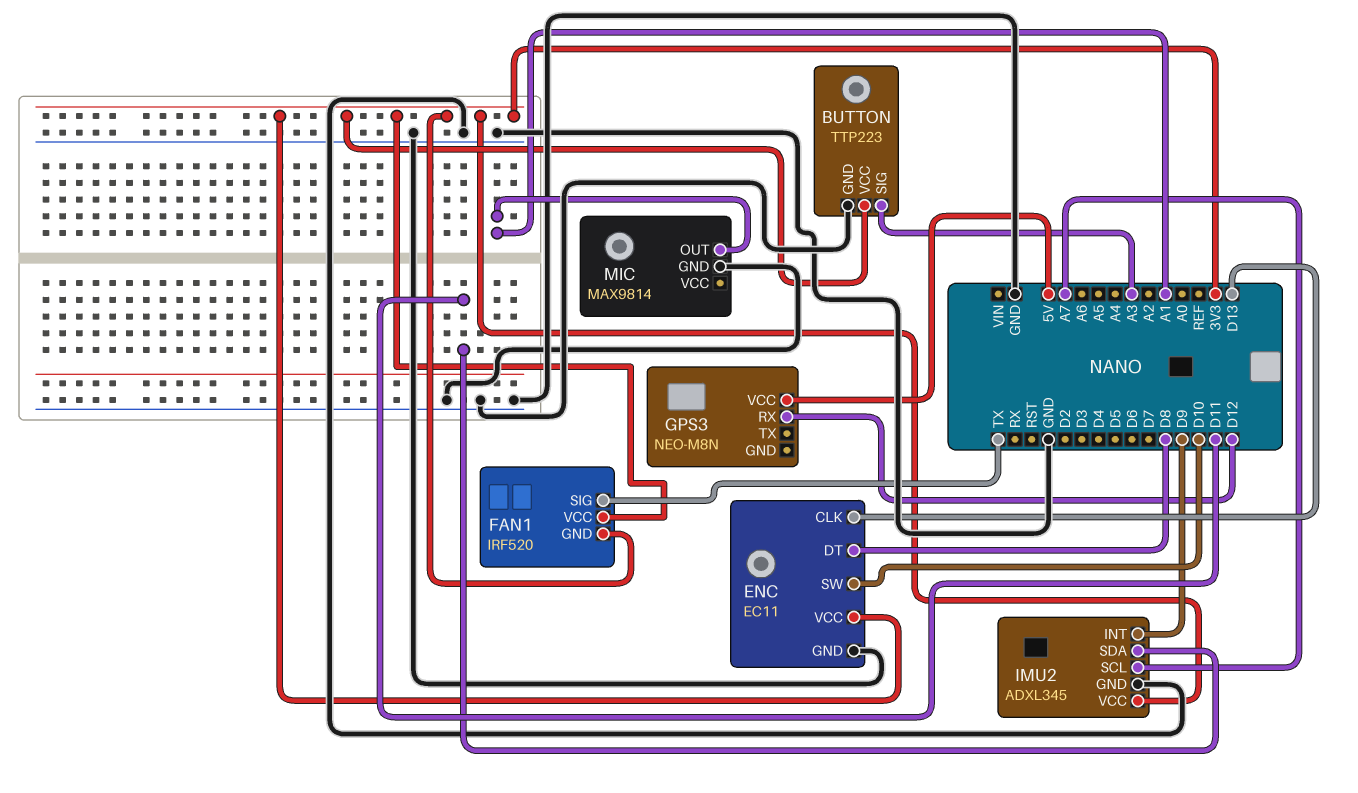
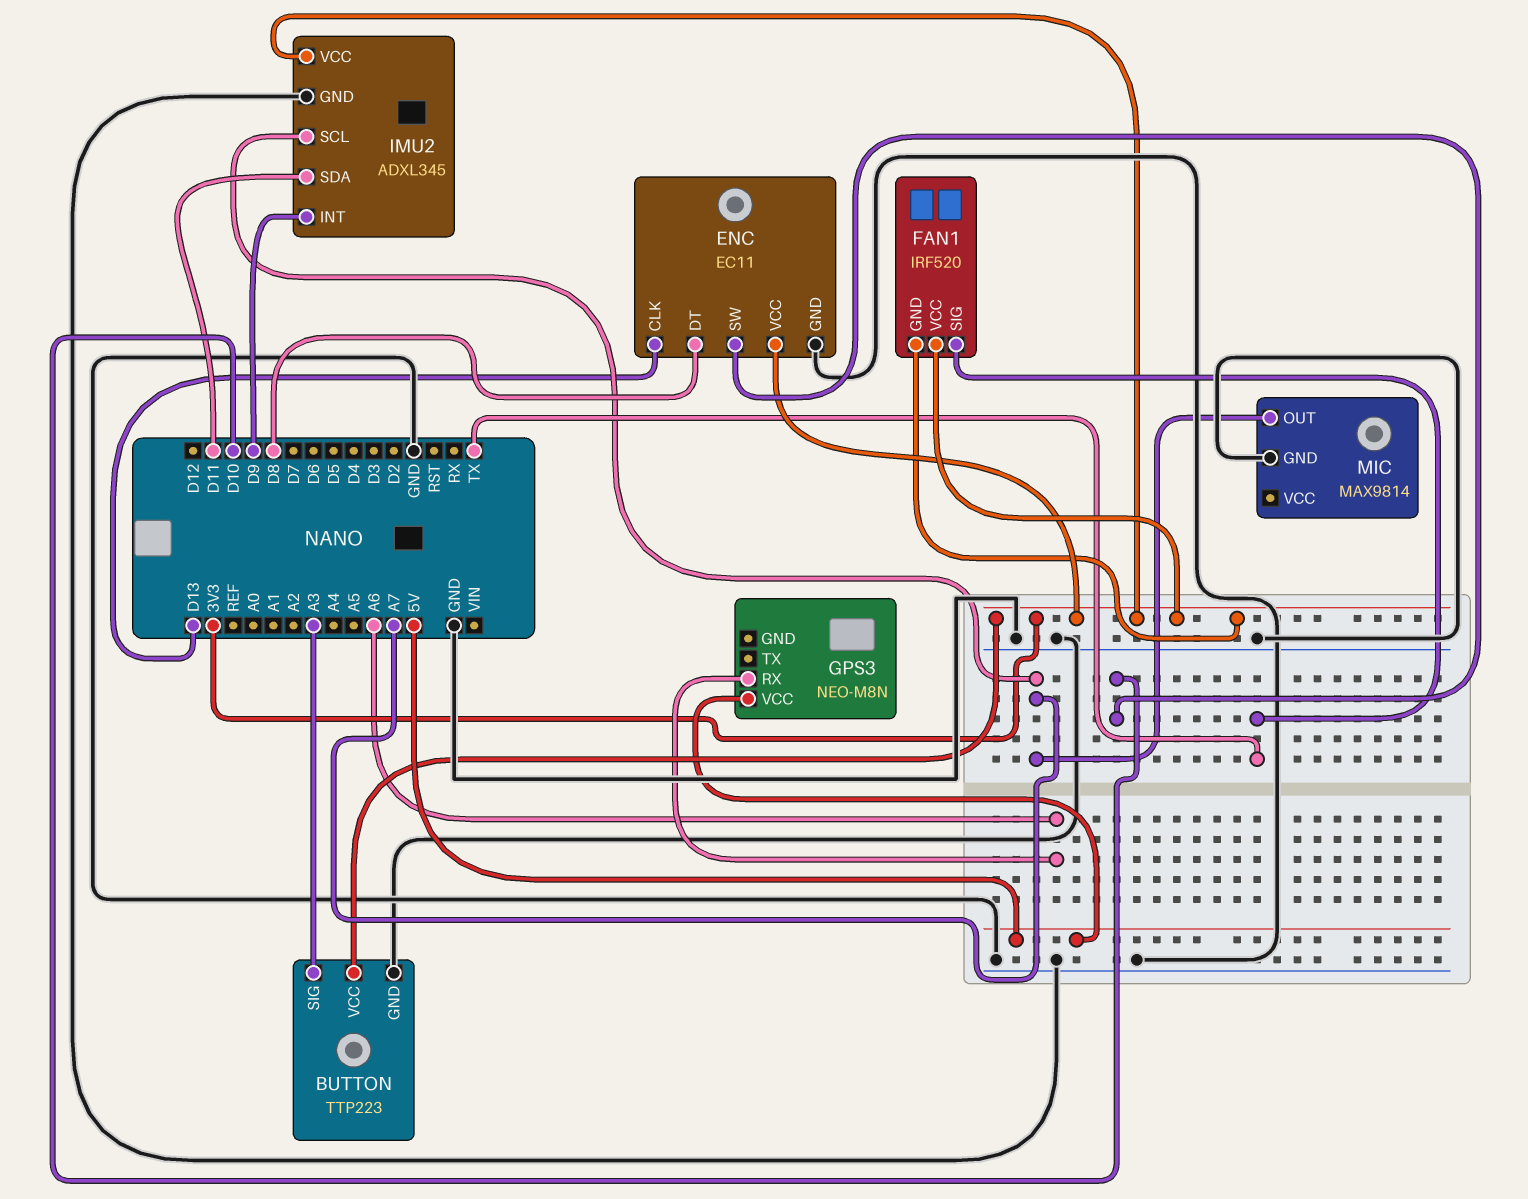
GPS3 pin RX: D12 -> A6
MIC pin OUT: A1 -> A7

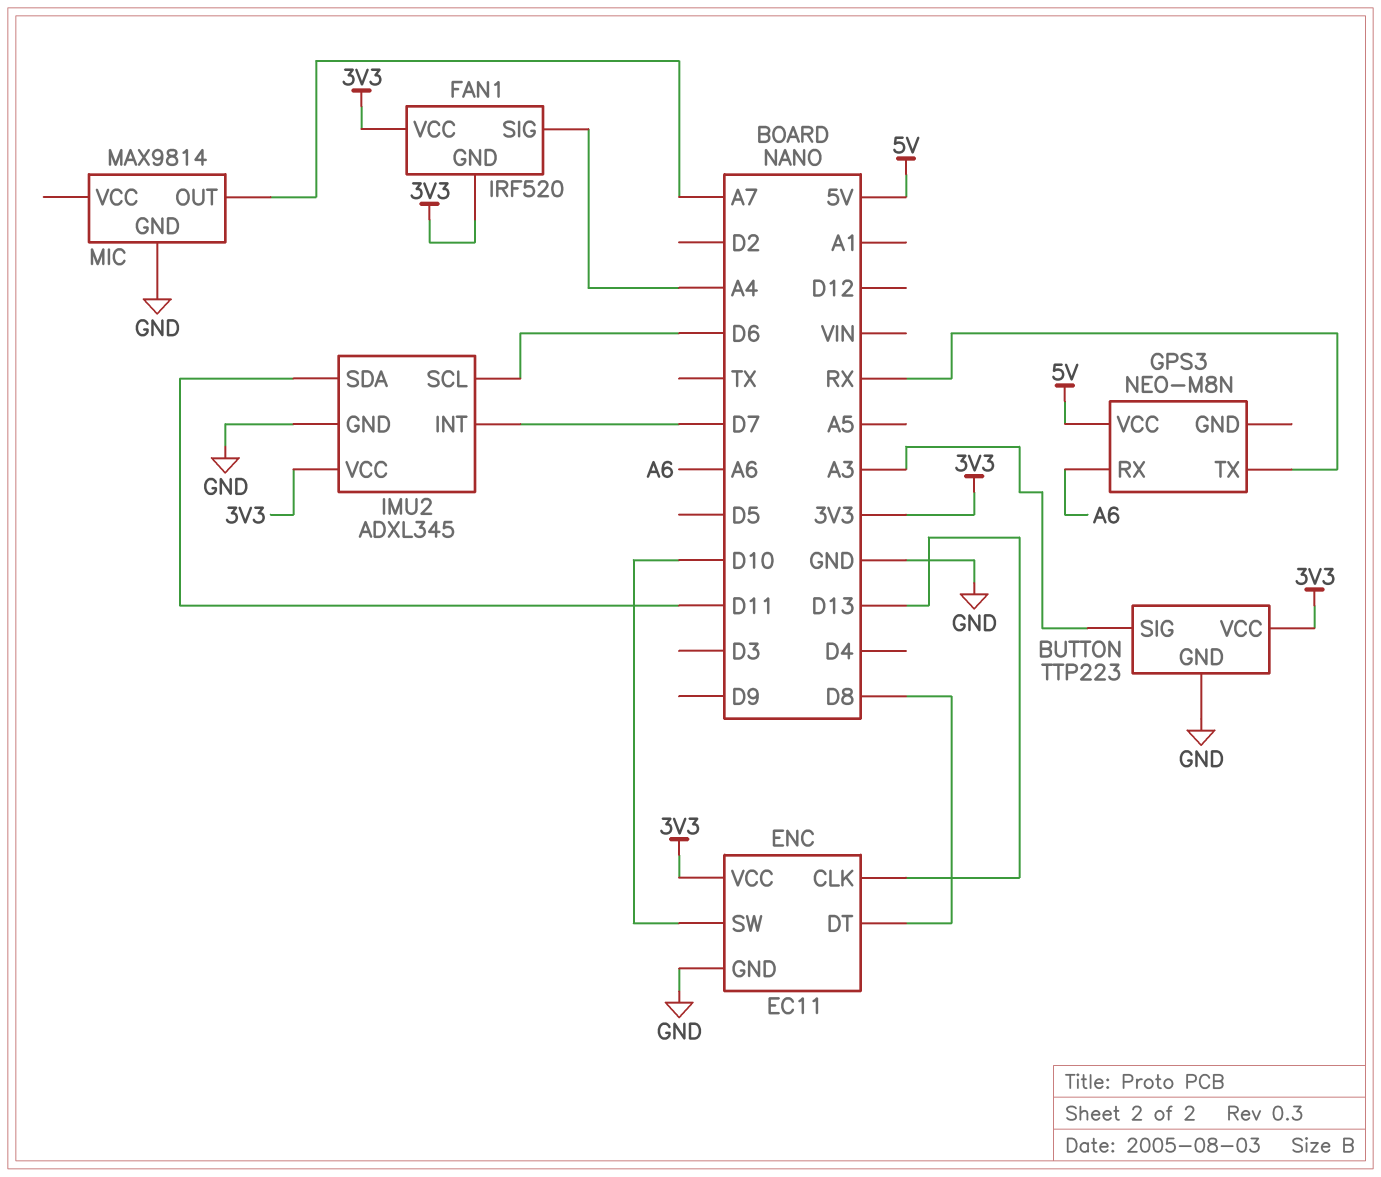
FAN1 pin SIG: TX -> A4
GPS3 pin TX: none -> RX
IMU2 pin INT: D9 -> D7
IMU2 pin SCL: A7 -> D6

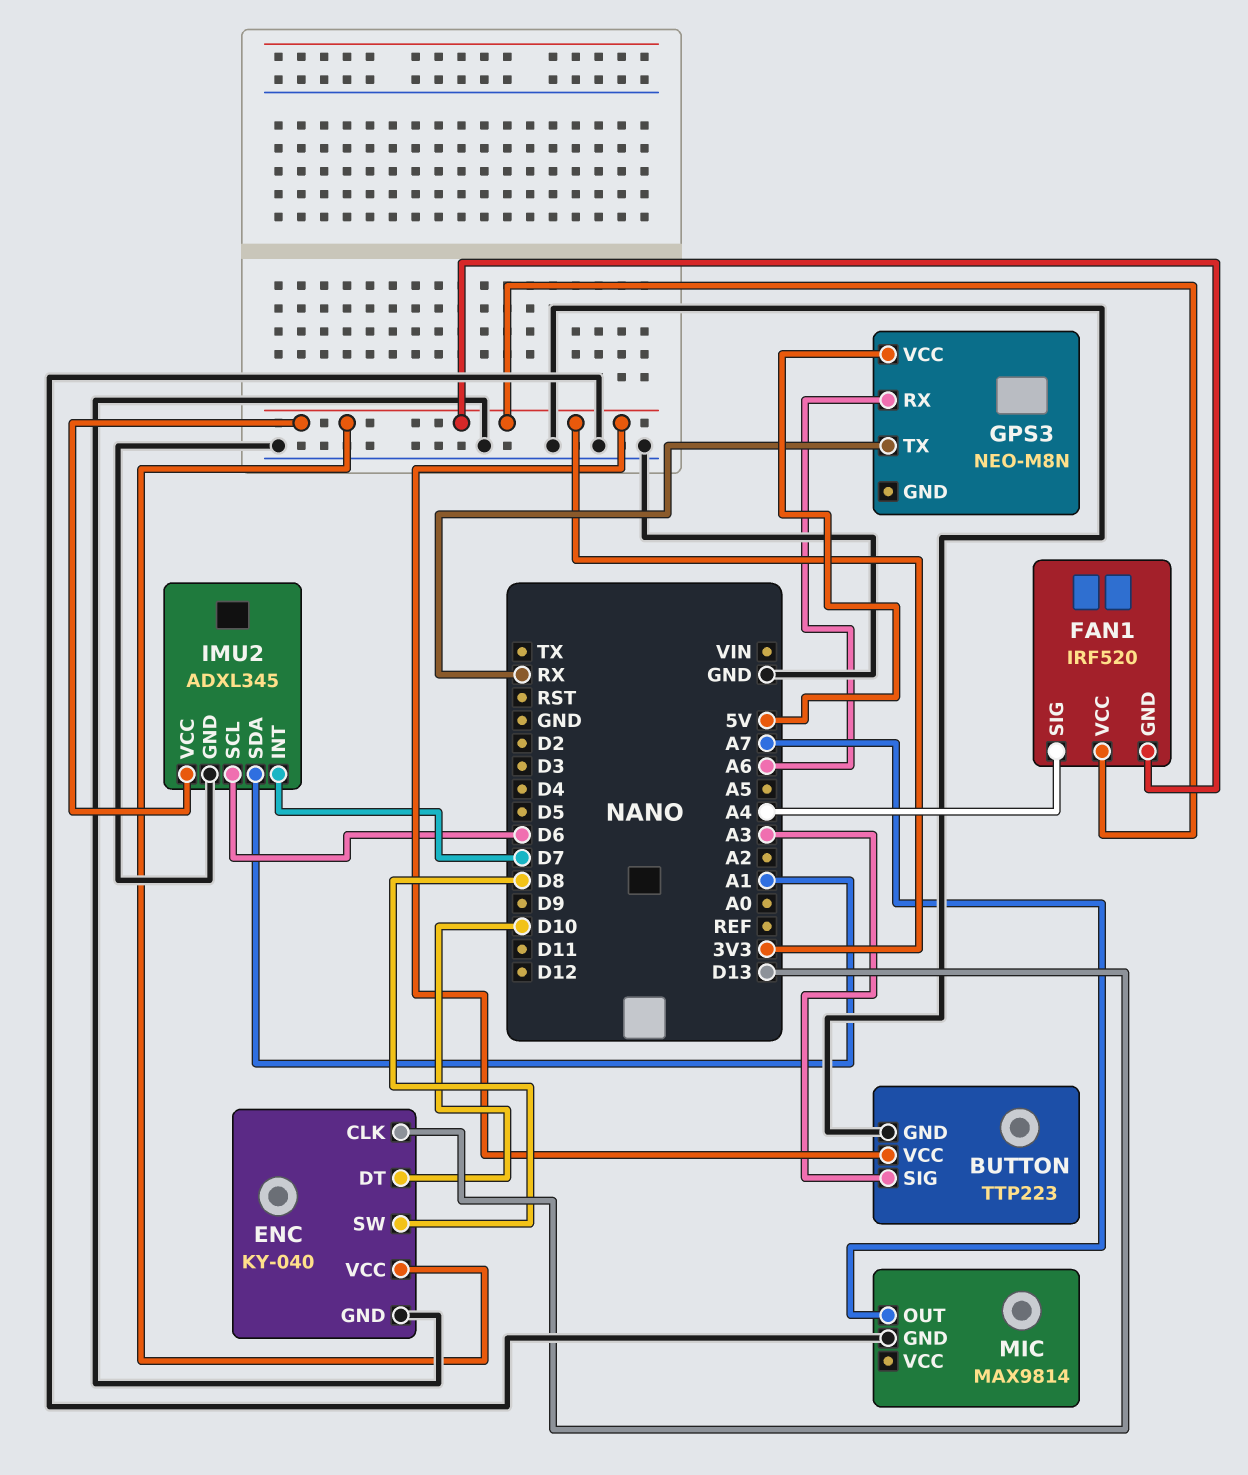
ENC: EC11 -> KY-040
ENC pin DT: D8 -> D10
ENC pin SW: D10 -> D8
IMU2 pin SDA: D11 -> A1

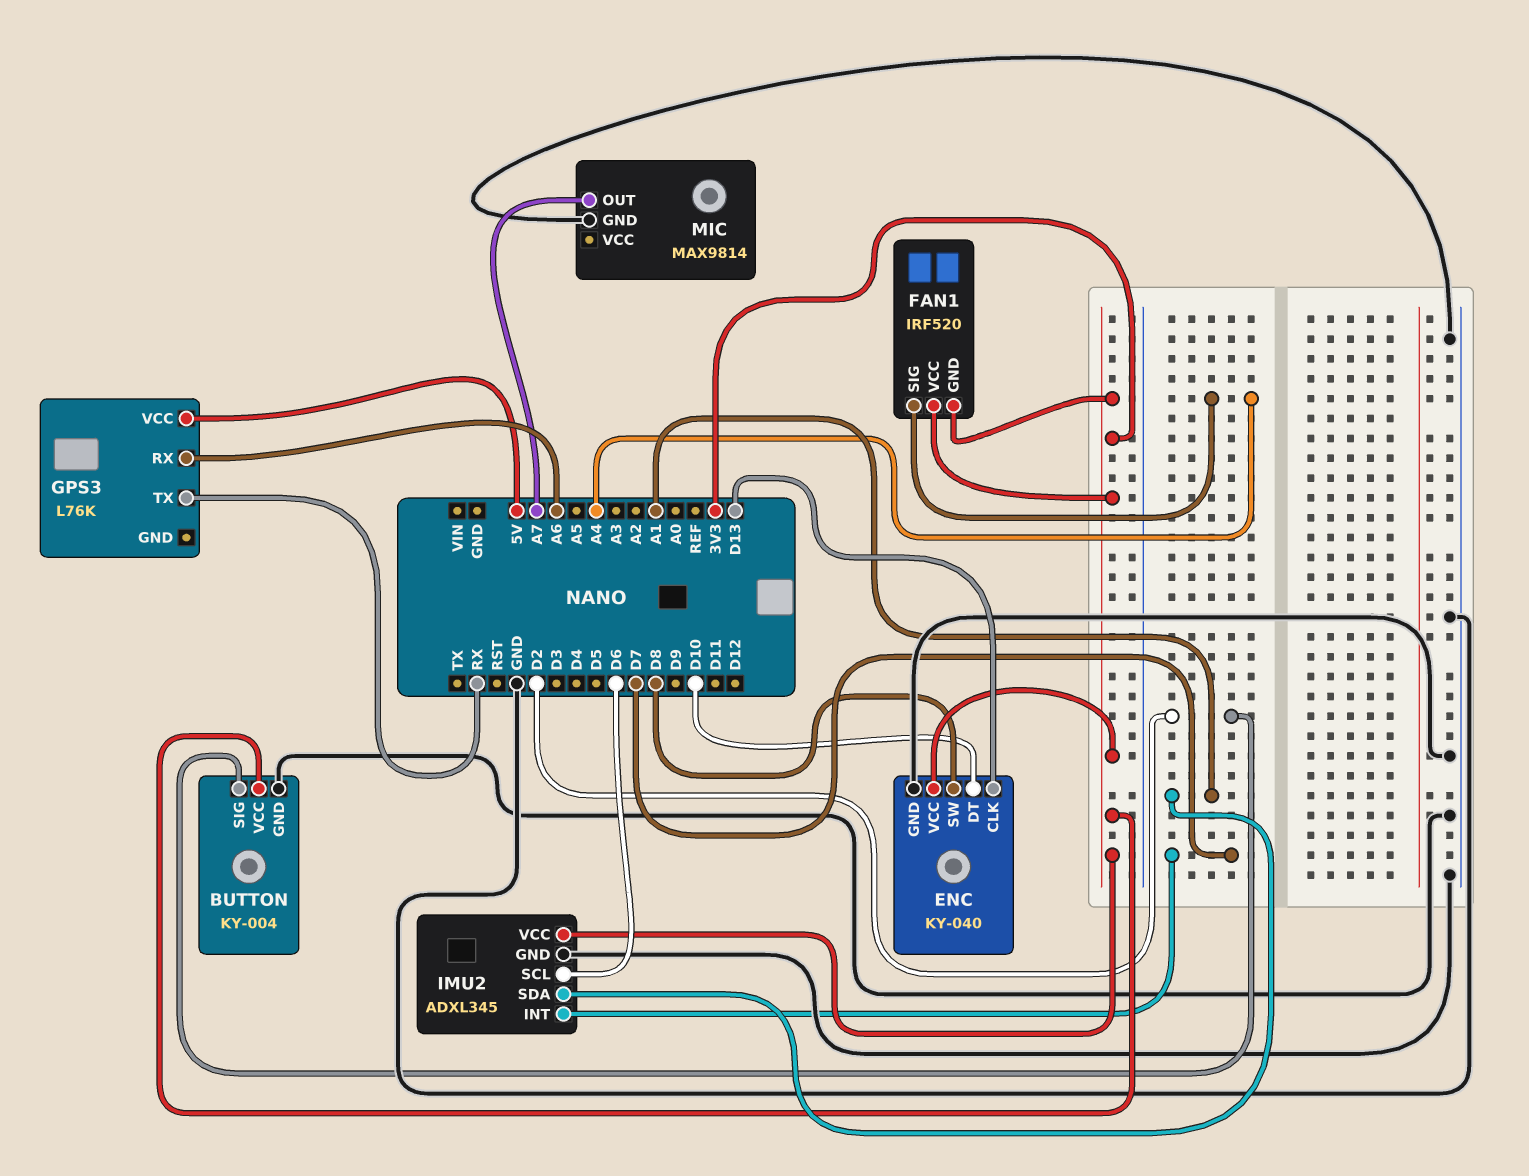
BUTTON: TTP223 -> KY-004
BUTTON pin SIG: A3 -> D2
GPS3: NEO-M8N -> L76K

